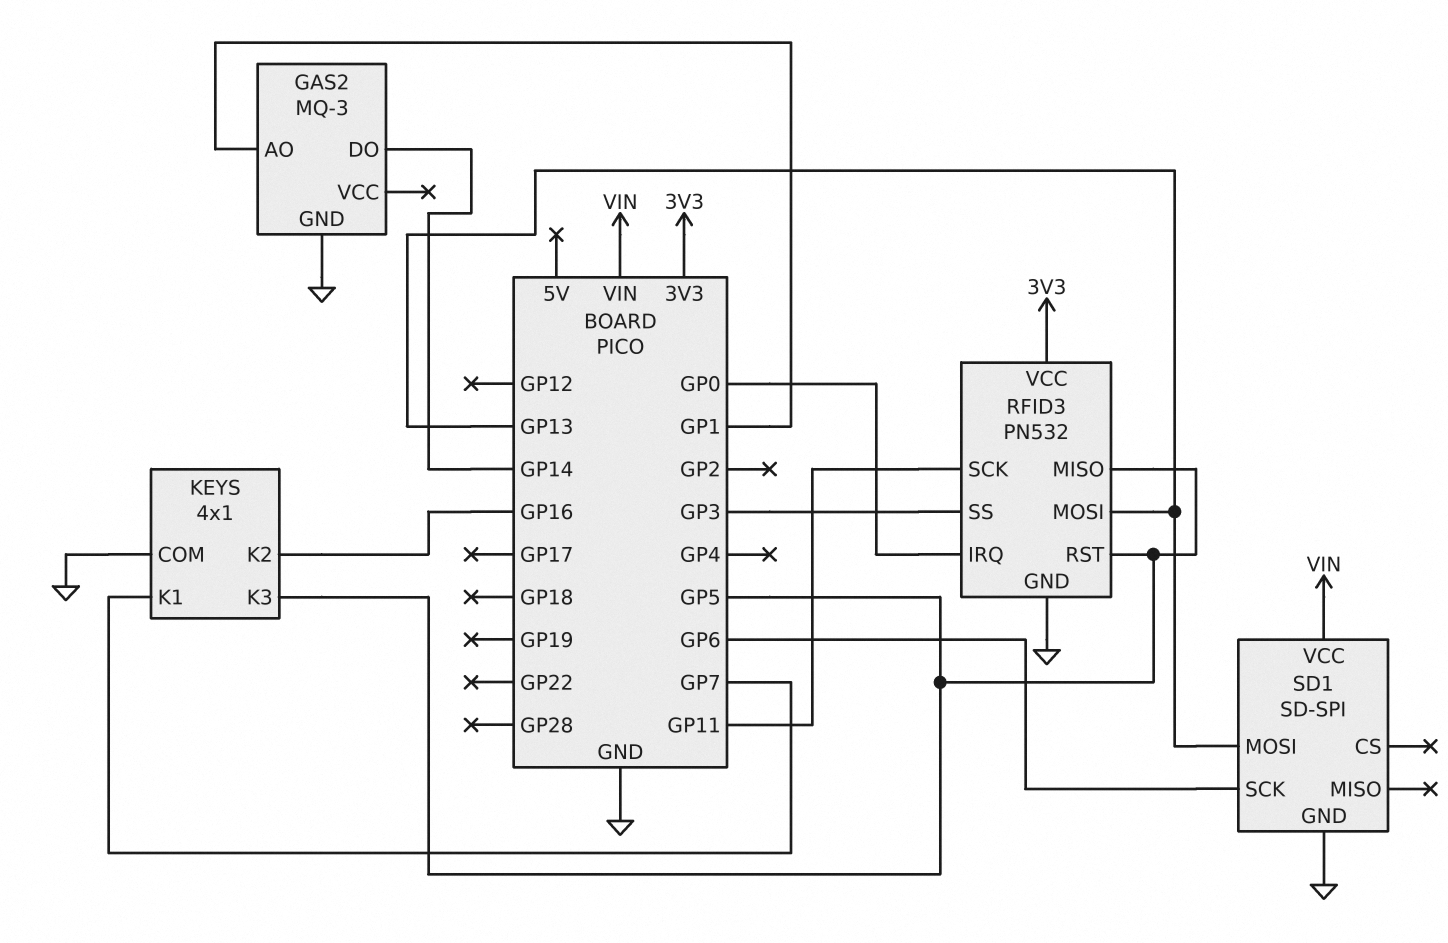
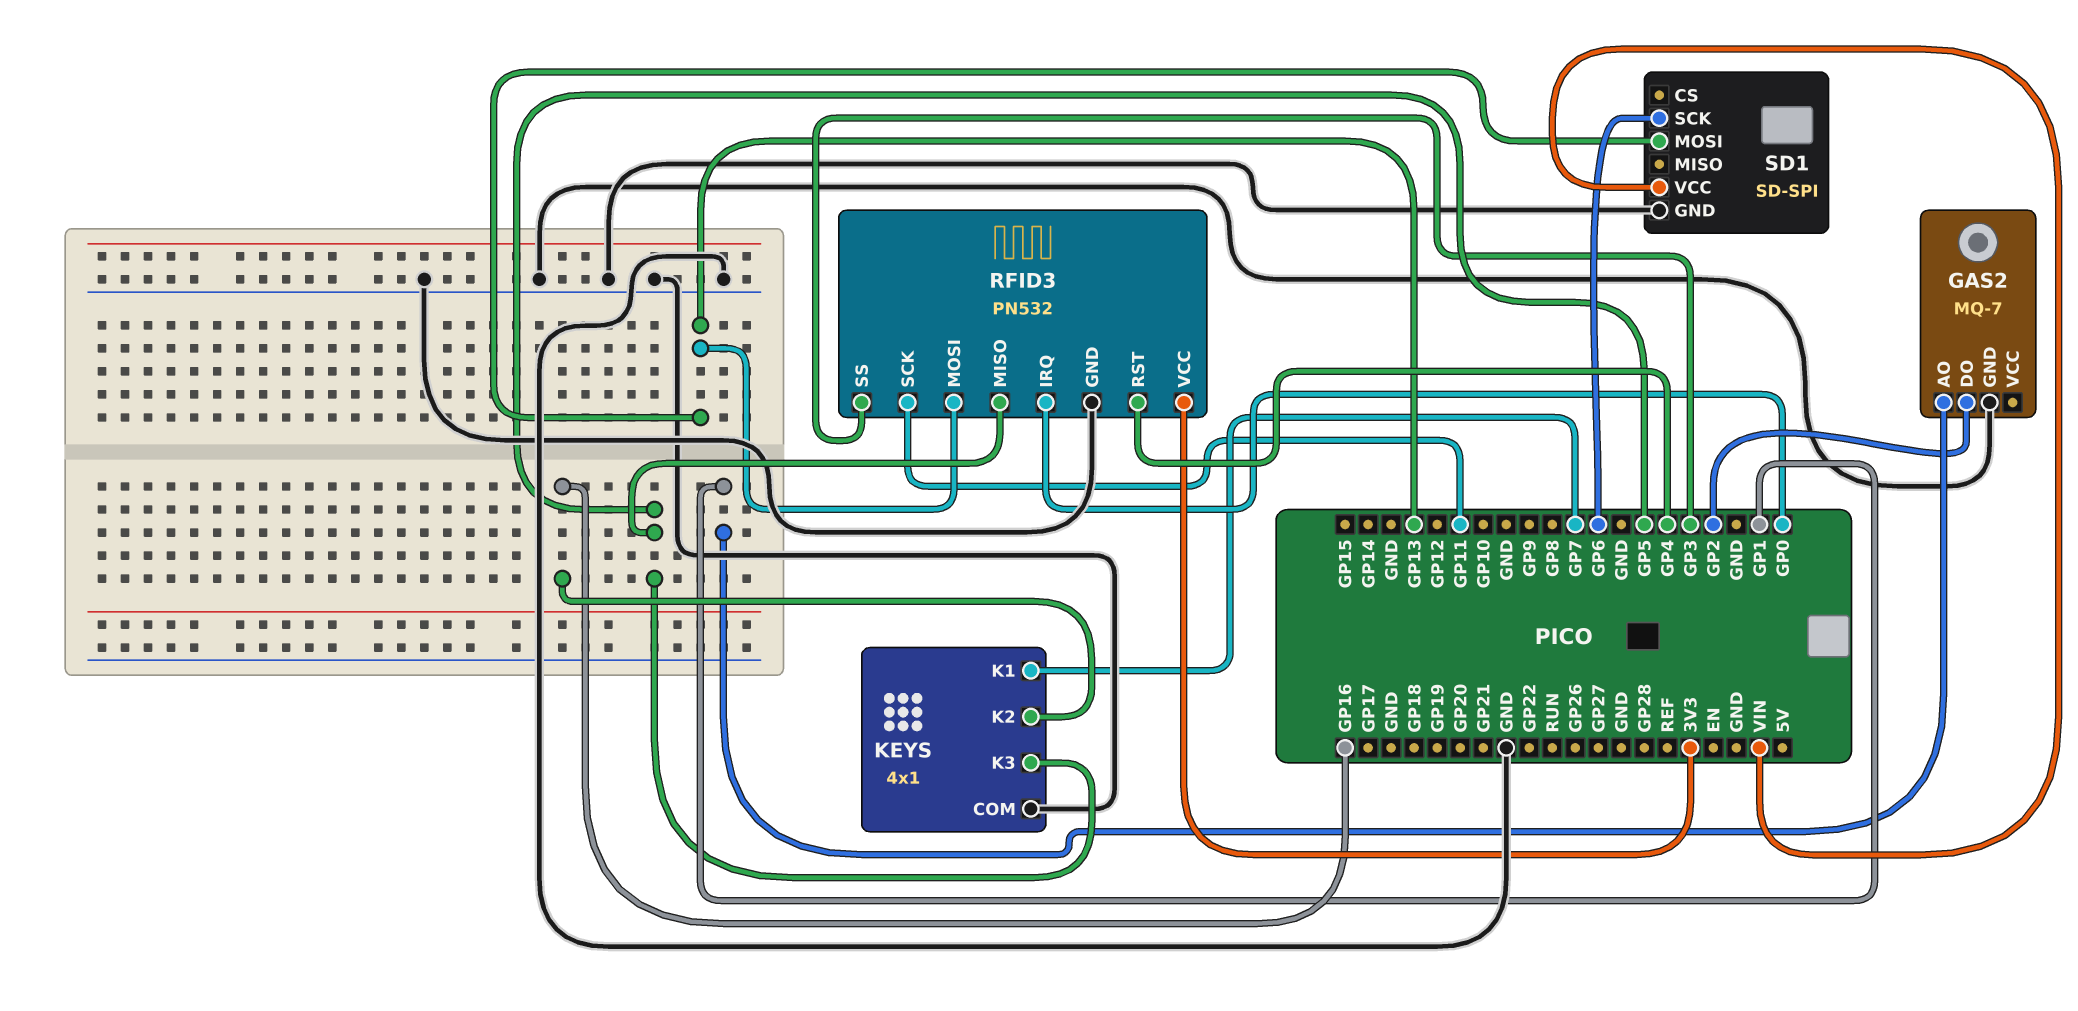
GAS2: MQ-3 -> MQ-7
GAS2 pin DO: GP14 -> GP2
RFID3 pin RST: GP5 -> GP4

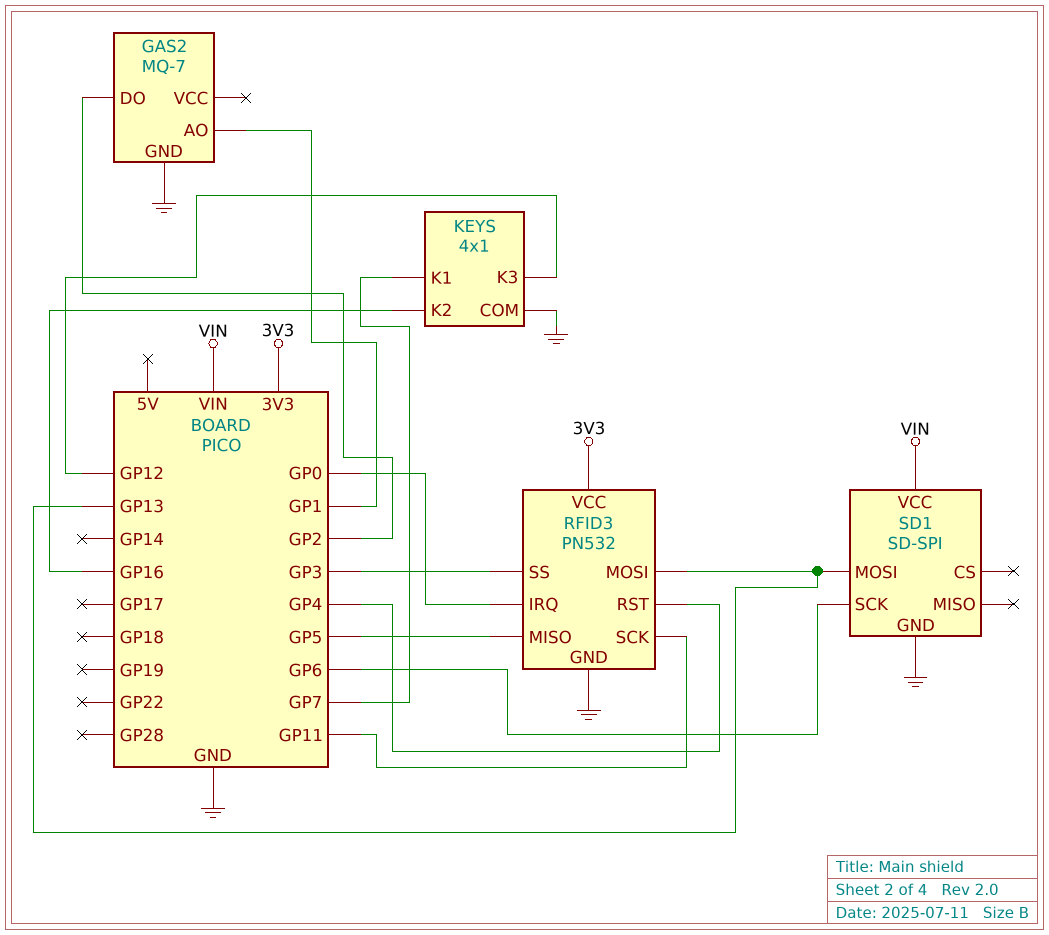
KEYS pin K3: GP5 -> GP12

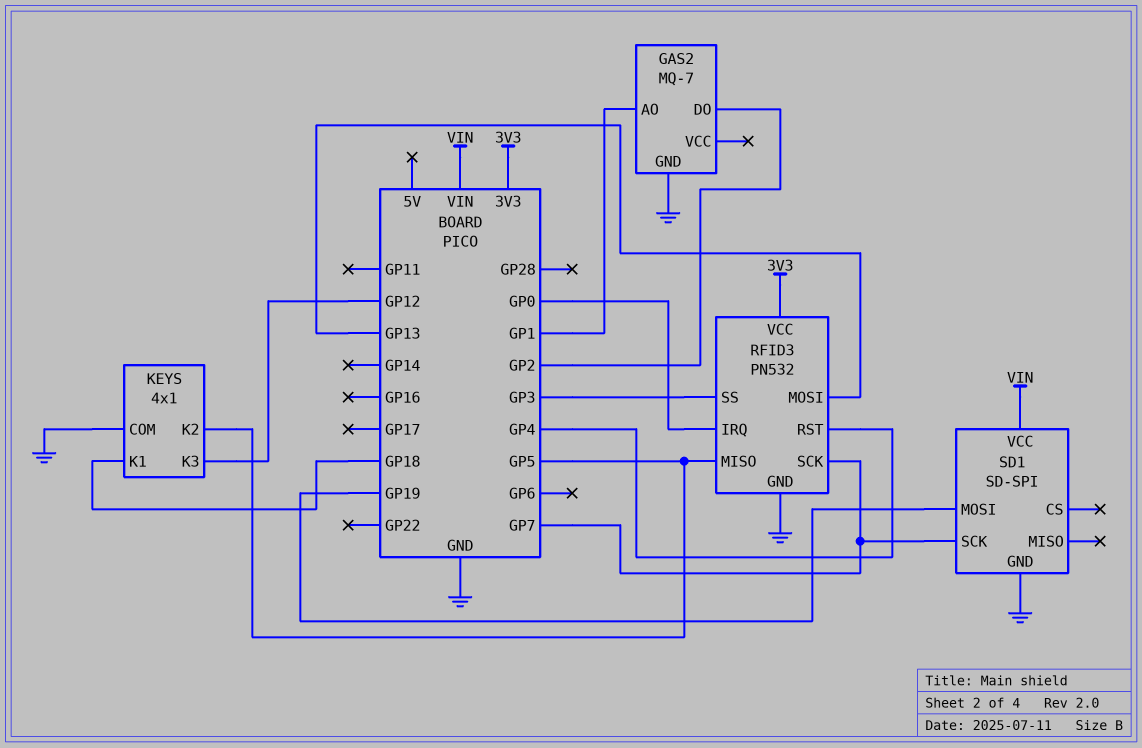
KEYS pin K1: GP7 -> GP18
KEYS pin K2: GP16 -> GP5
RFID3 pin SCK: GP11 -> GP7
SD1 pin MOSI: GP13 -> GP19
SD1 pin SCK: GP6 -> GP7

